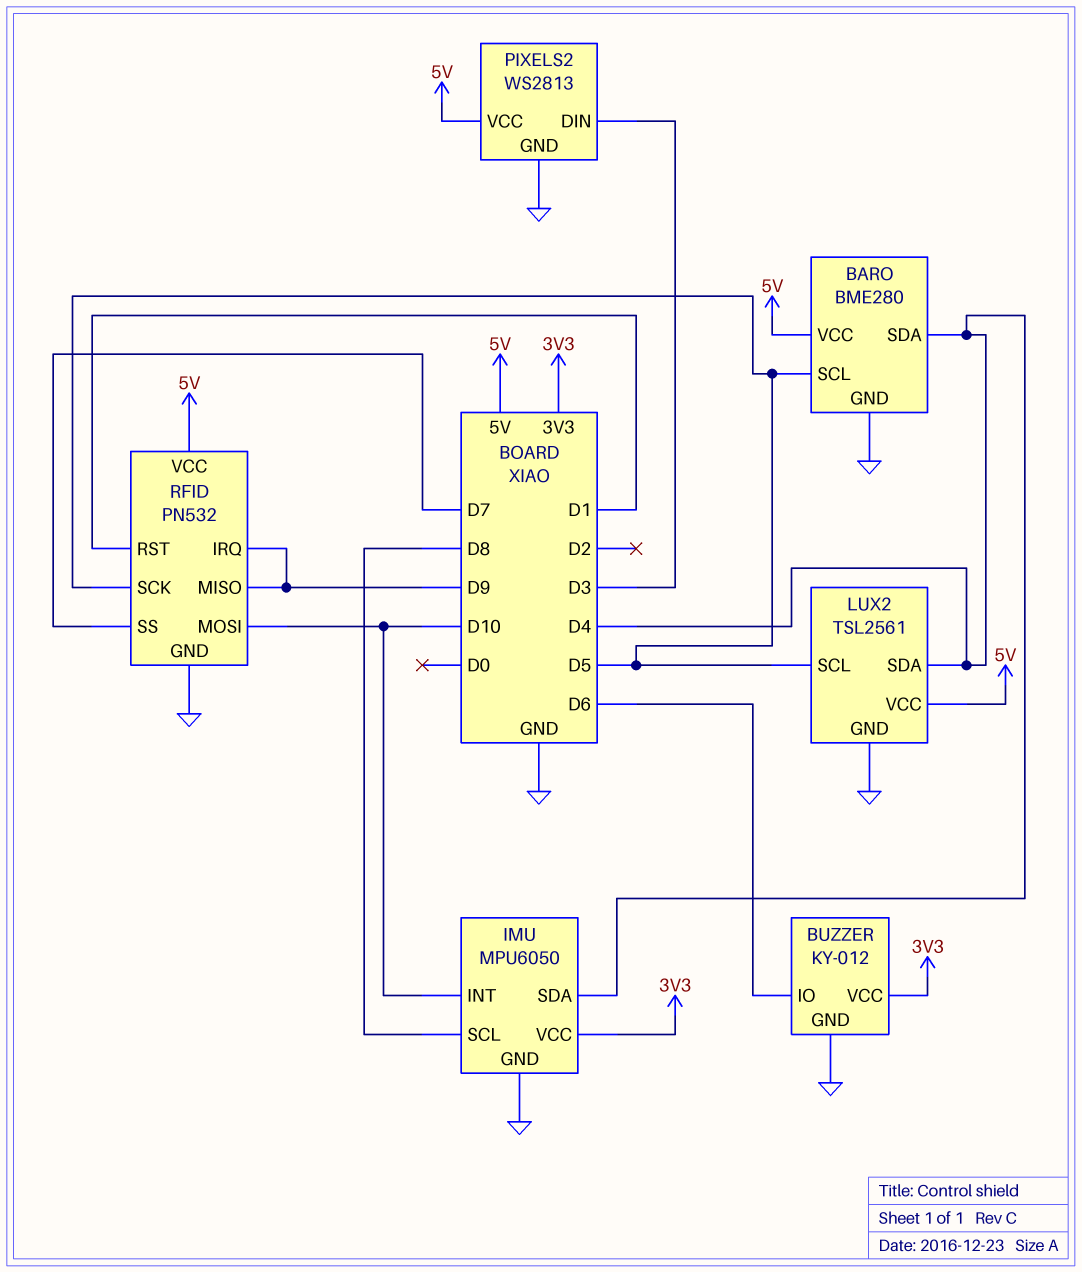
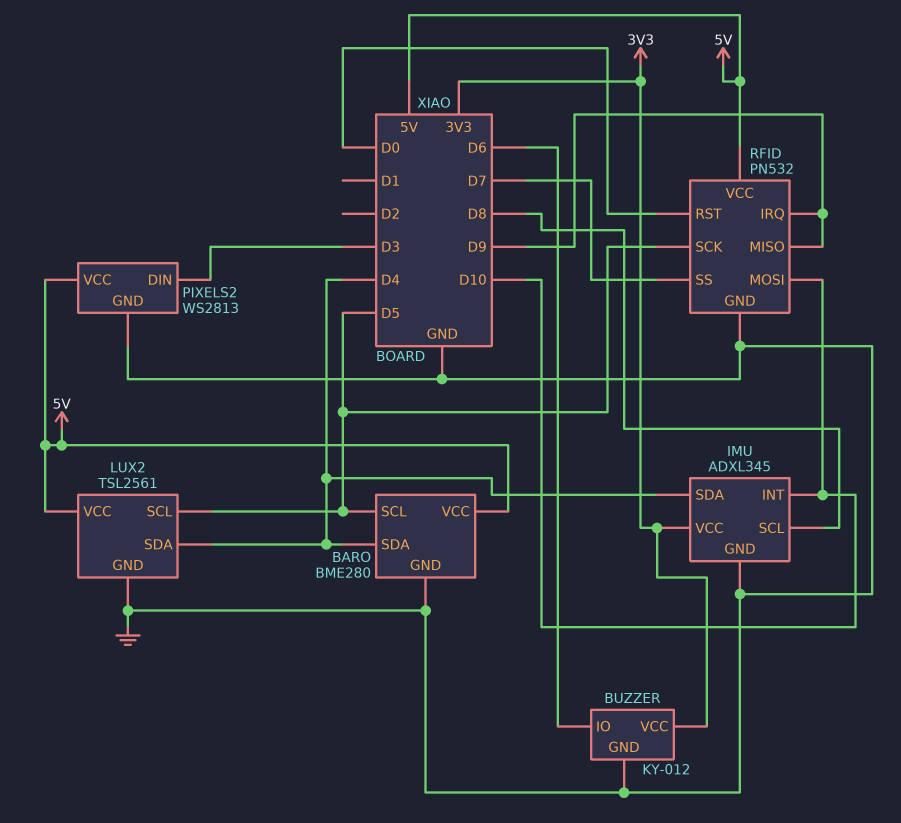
IMU: MPU6050 -> ADXL345
RFID pin RST: D1 -> D0

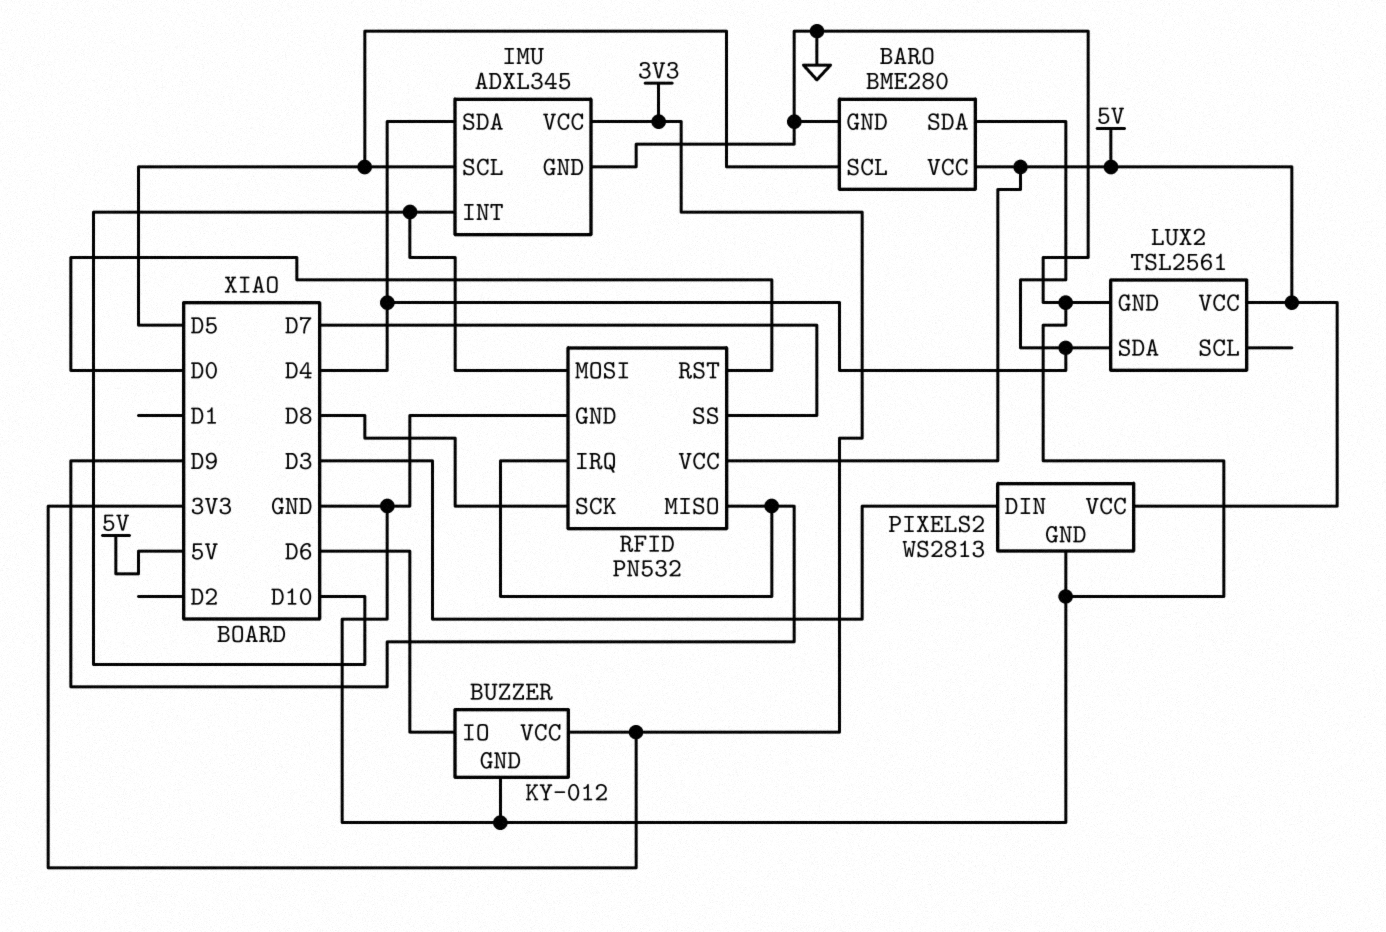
IMU pin SCL: D8 -> D5
LUX2 pin SCL: D5 -> none
RFID pin SCK: D5 -> D8

